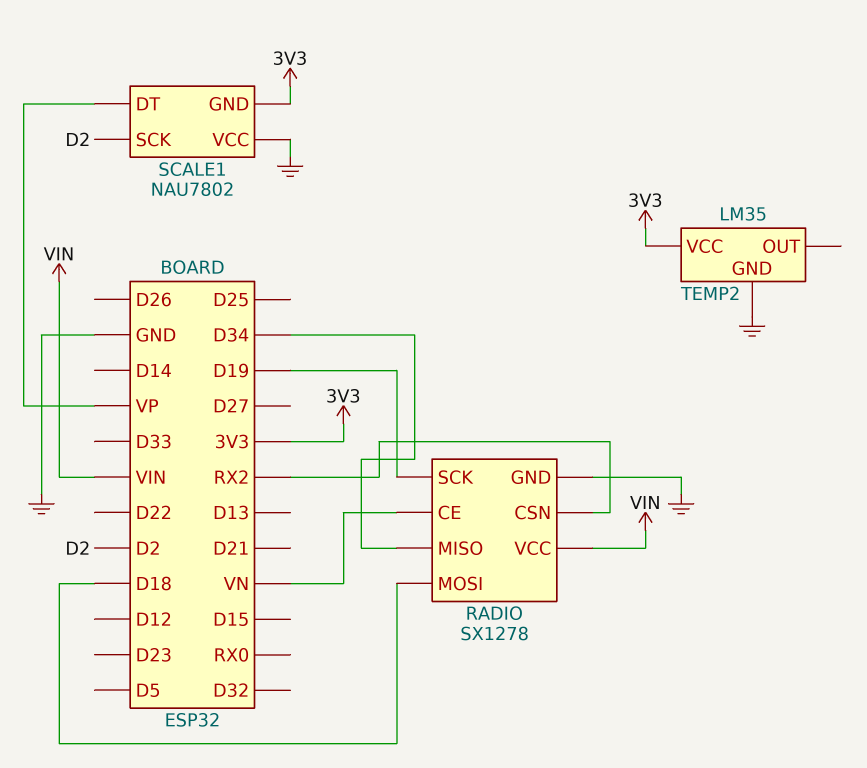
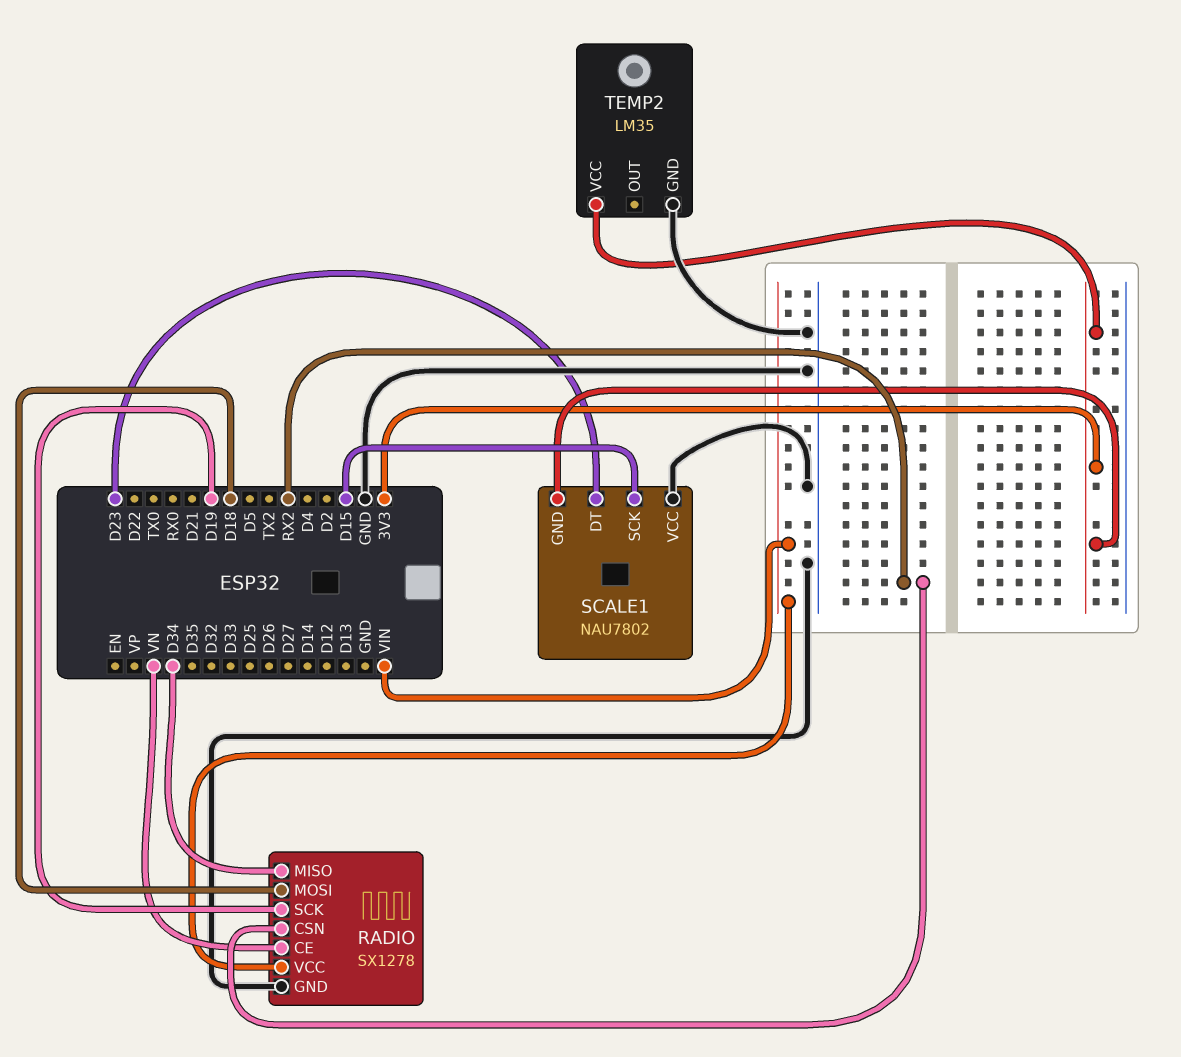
SCALE1 pin DT: VP -> D23
SCALE1 pin SCK: D2 -> D15

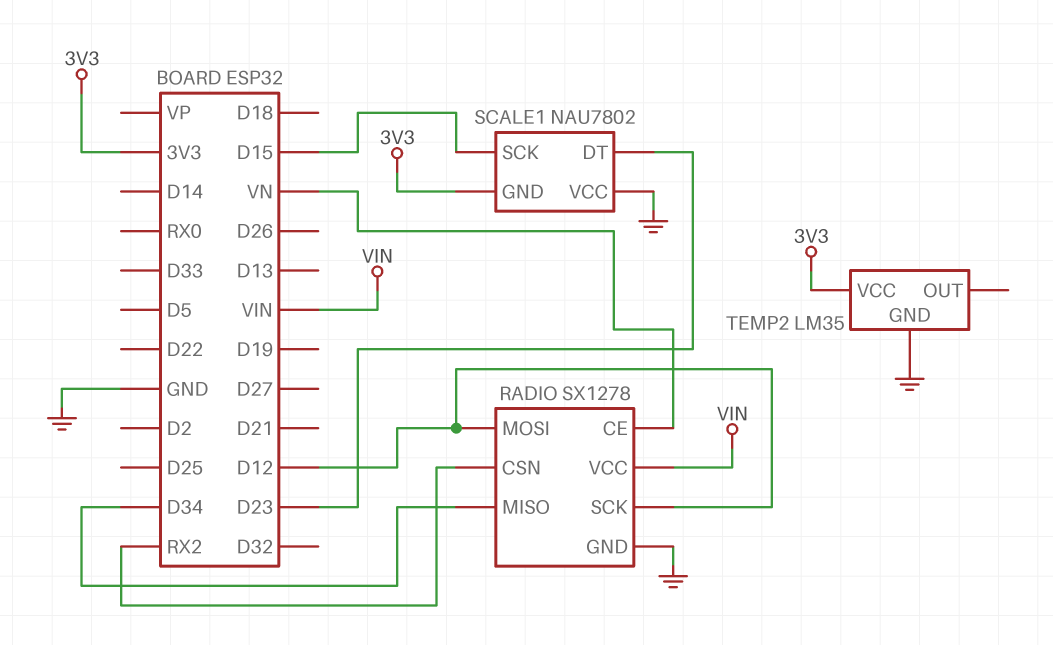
RADIO pin MOSI: D18 -> D12
RADIO pin SCK: D19 -> D12

